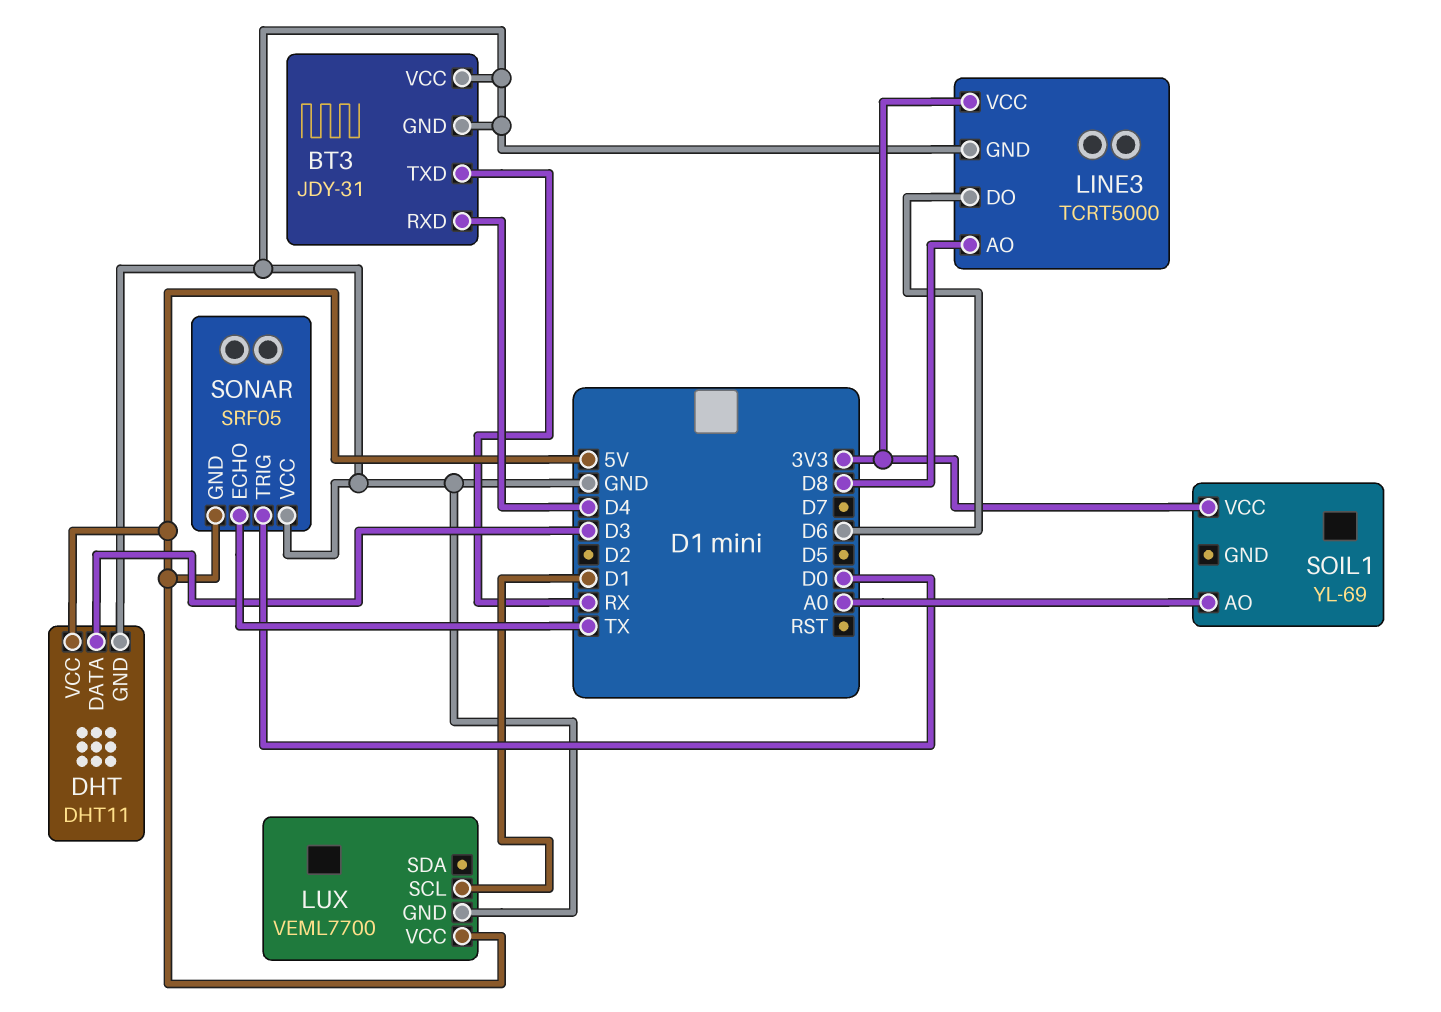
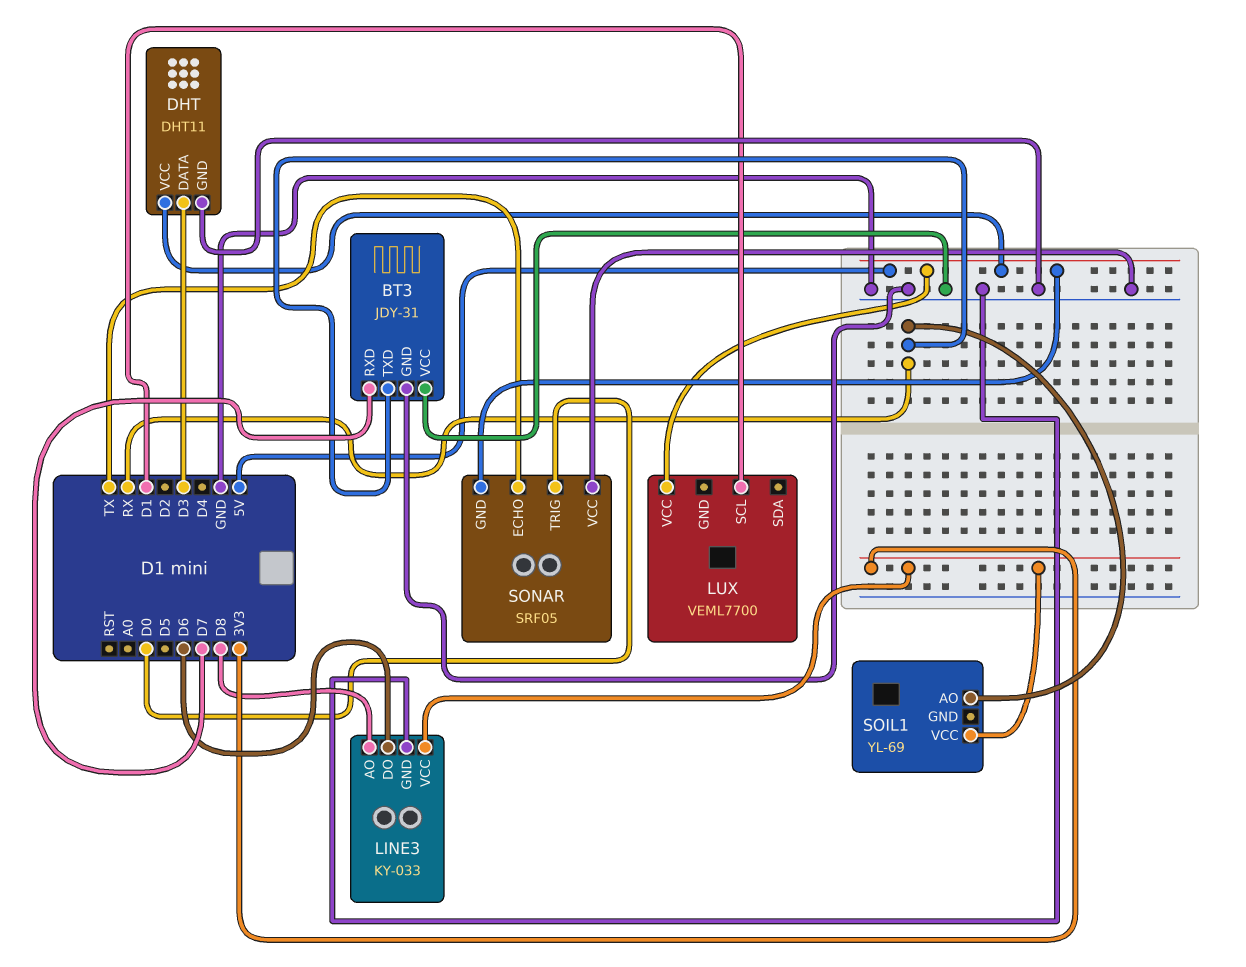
BT3 pin RXD: D4 -> D7
LINE3: TCRT5000 -> KY-033
LUX pin GND: GND -> none
SOIL1 pin AO: A0 -> RX

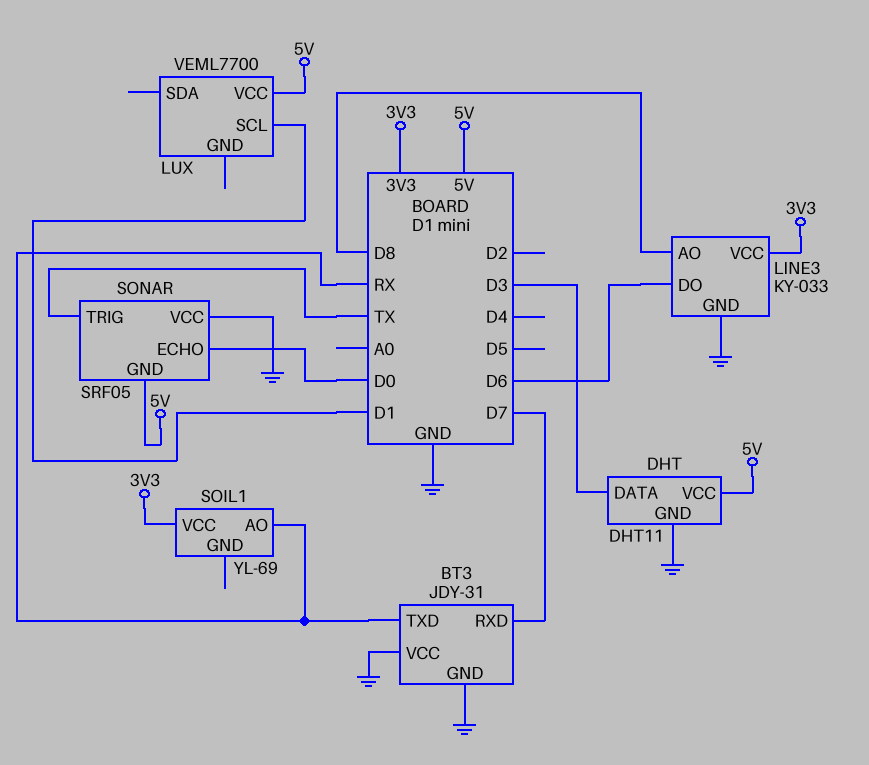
SONAR pin ECHO: TX -> D0
SONAR pin TRIG: D0 -> TX

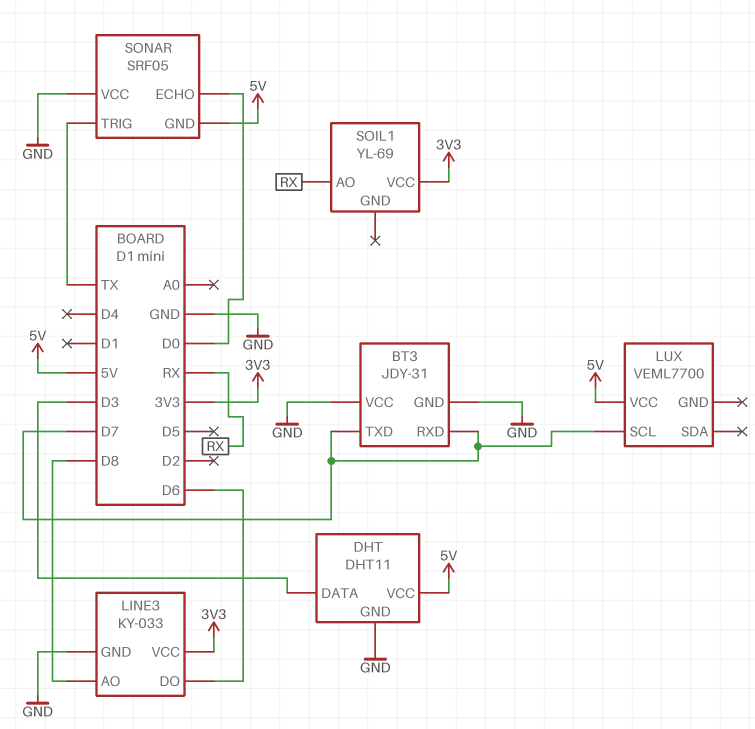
BT3 pin TXD: RX -> D7
LUX pin SCL: D1 -> D7

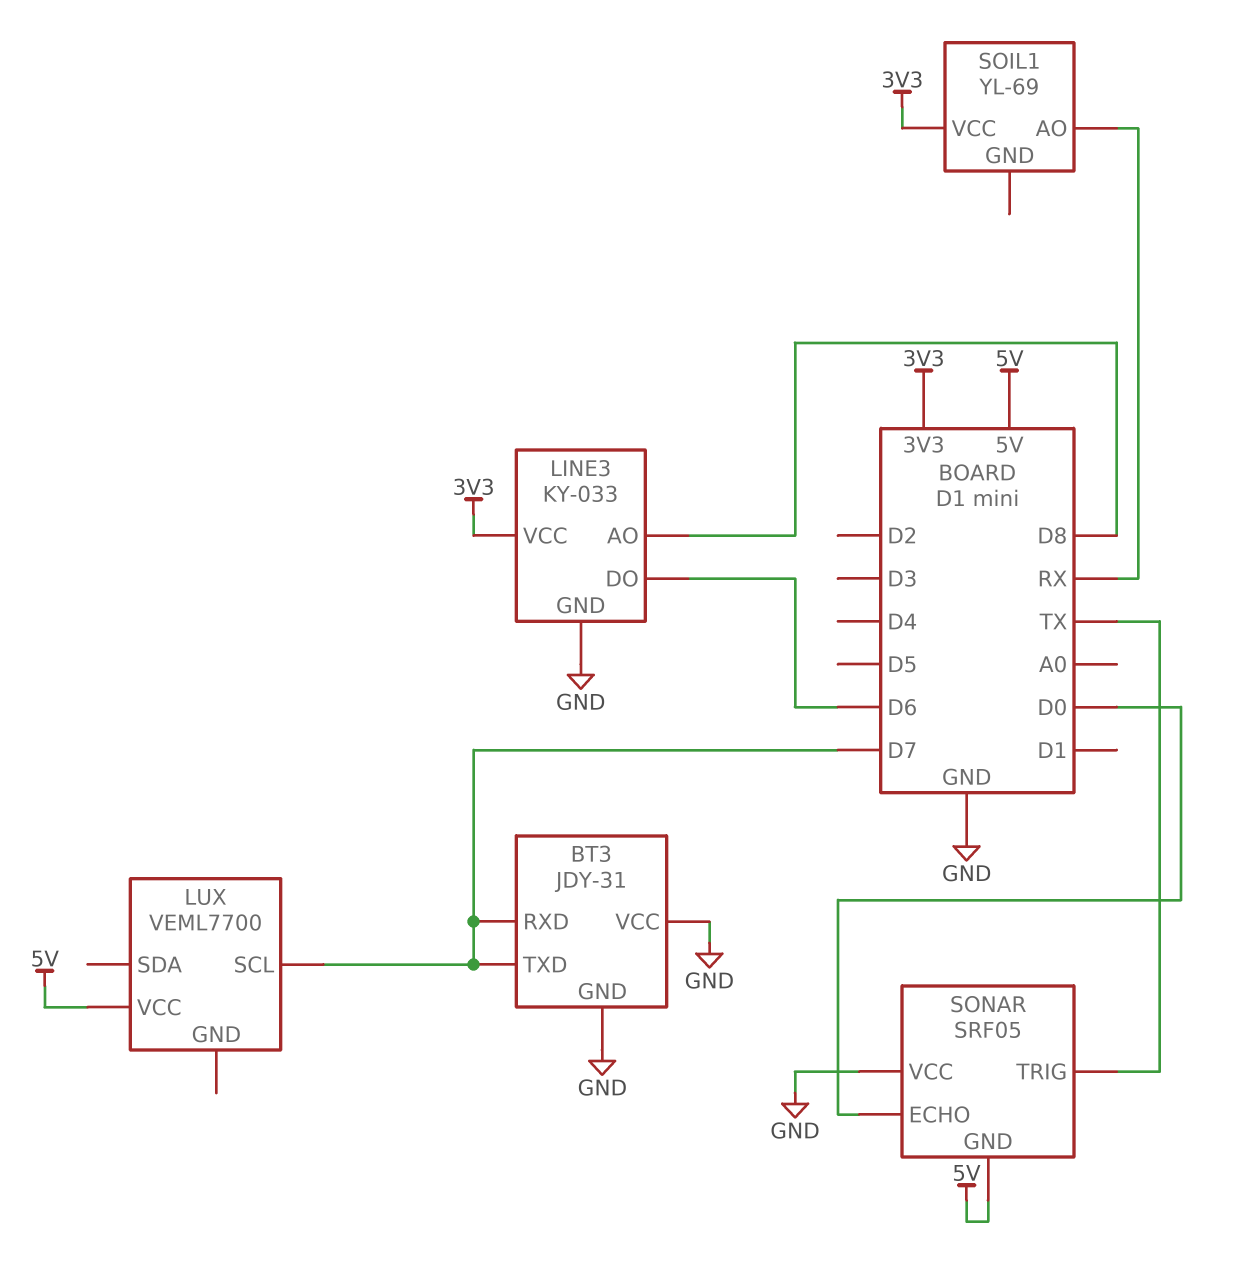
DHT: DHT11 -> none
DHT pin DATA: D3 -> none
DHT pin GND: GND -> none
DHT pin VCC: 5V -> none

